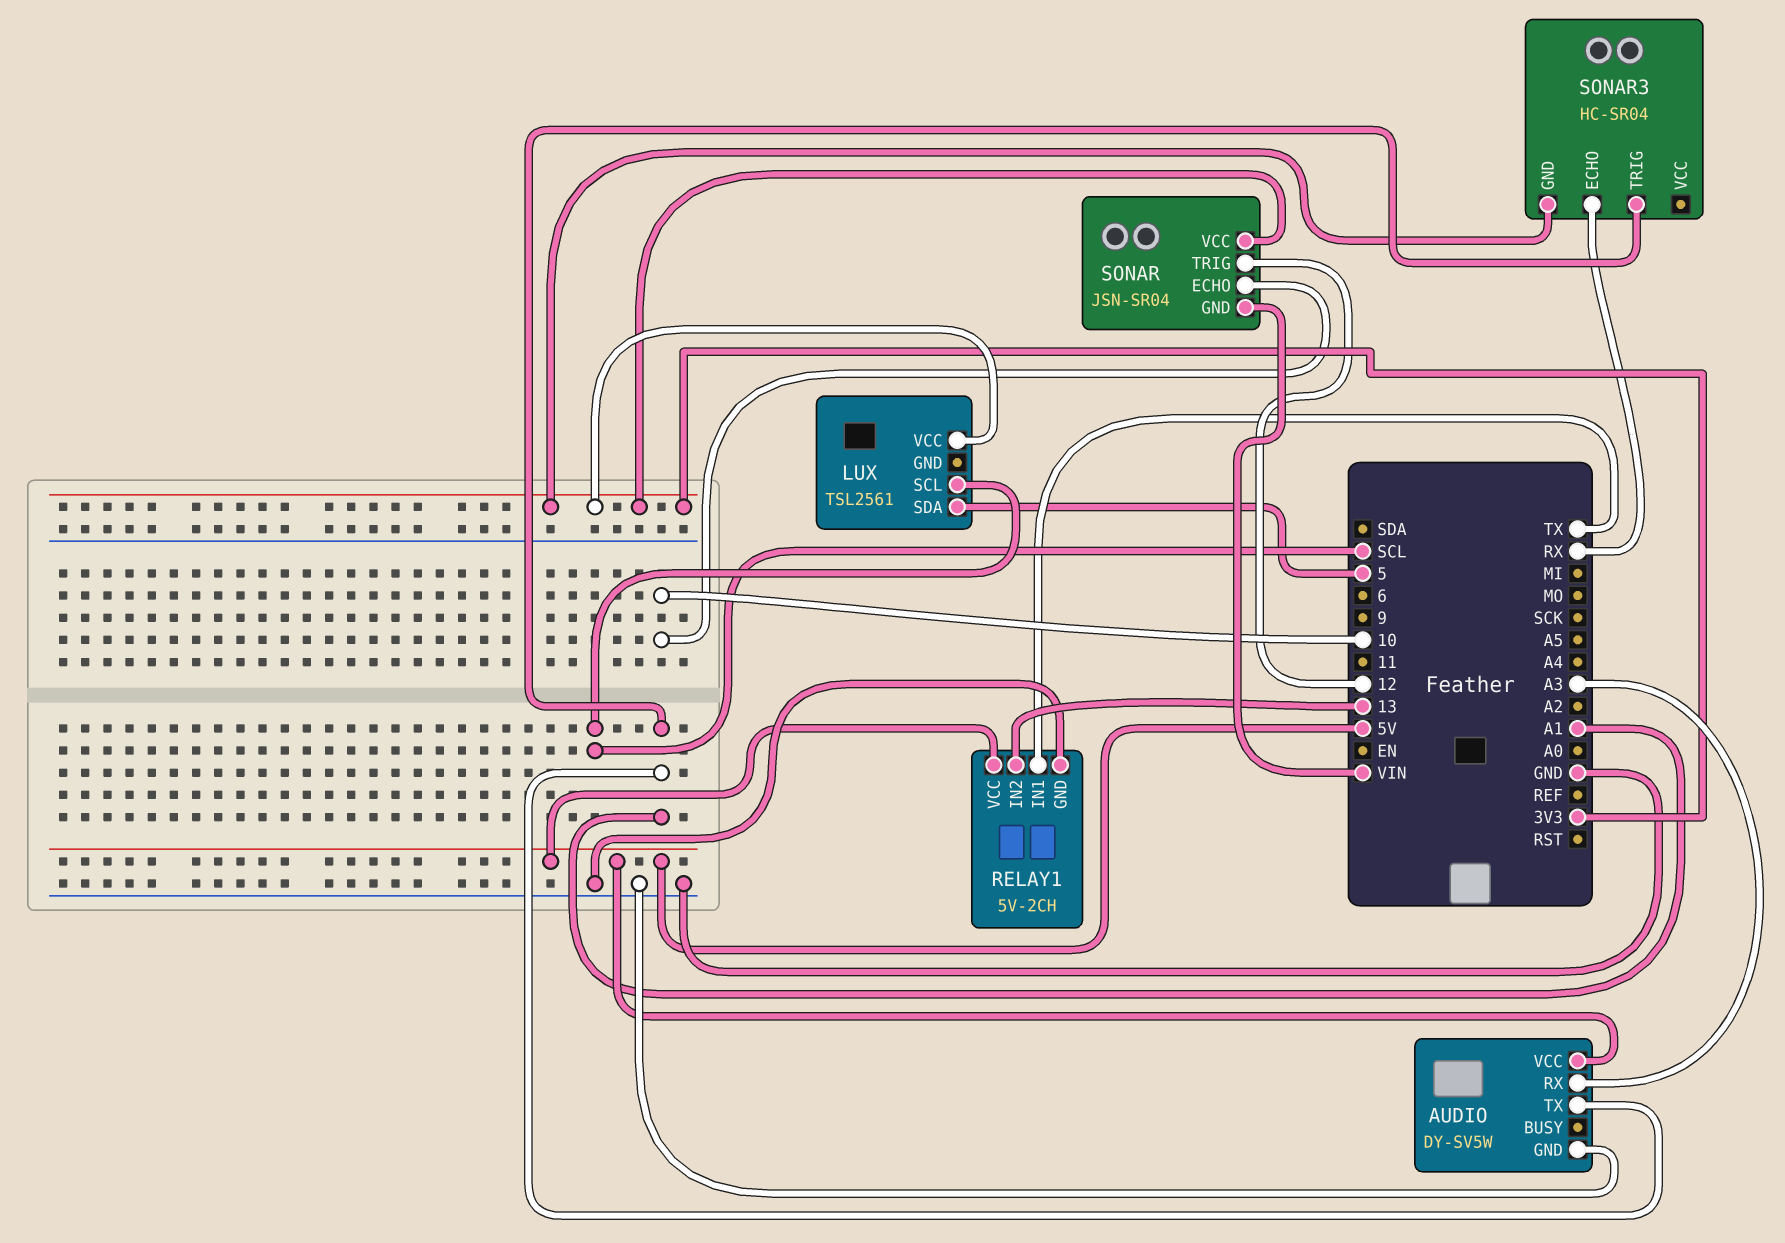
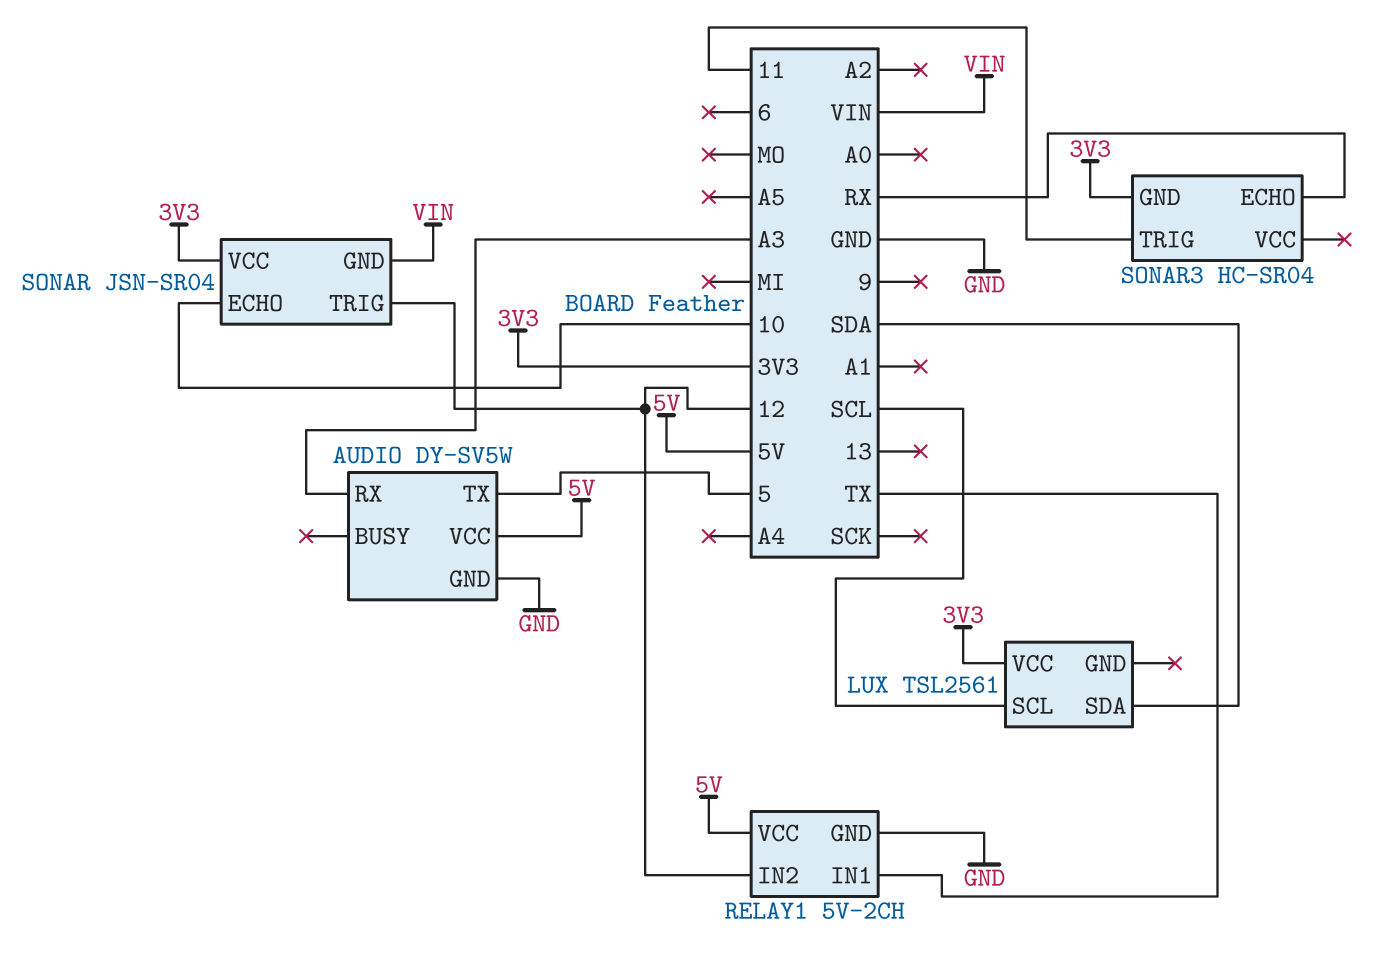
AUDIO pin TX: A1 -> 5
LUX pin SDA: 5 -> SDA
RELAY1 pin IN2: 13 -> 12
SONAR3 pin TRIG: A1 -> 11

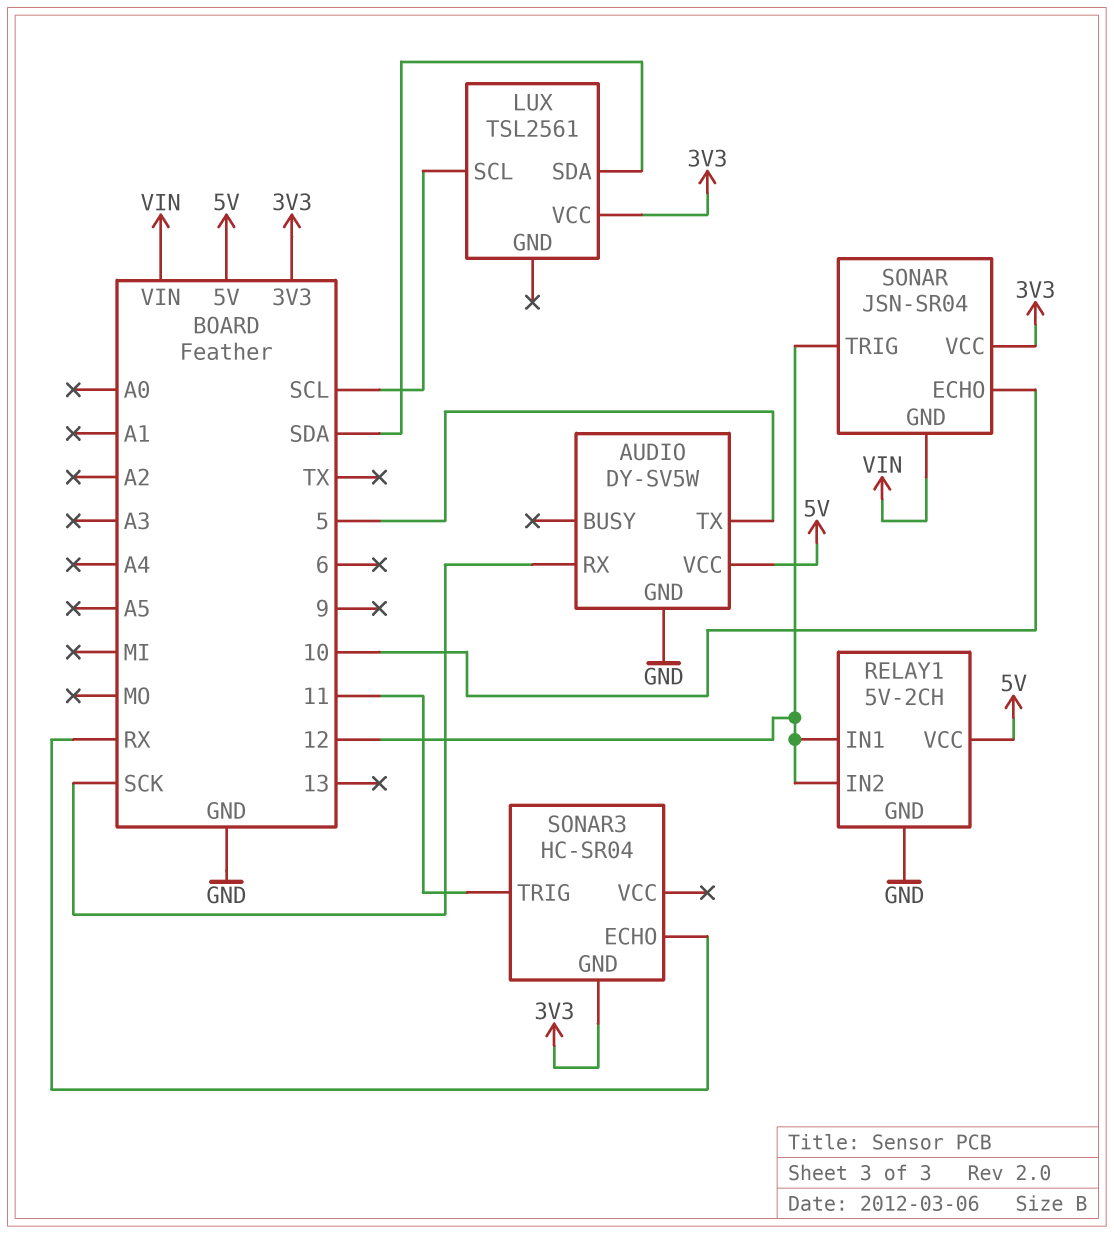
AUDIO pin RX: A3 -> SCK
RELAY1 pin IN1: TX -> 12

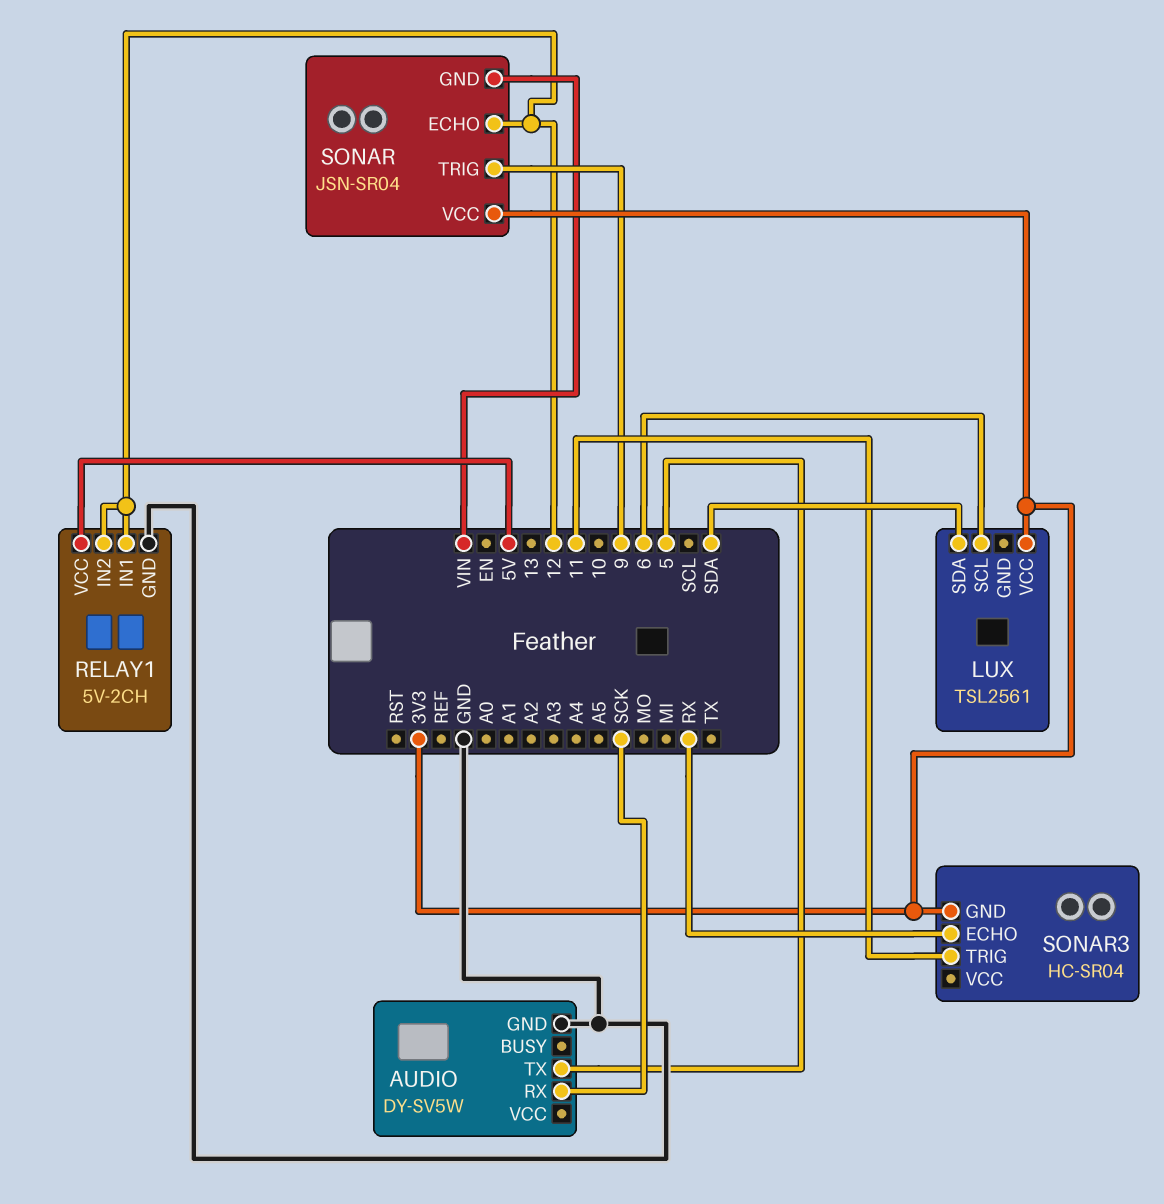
AUDIO pin VCC: 5V -> none
LUX pin SCL: SCL -> 6
SONAR pin ECHO: 10 -> 12
SONAR pin TRIG: 12 -> 9

